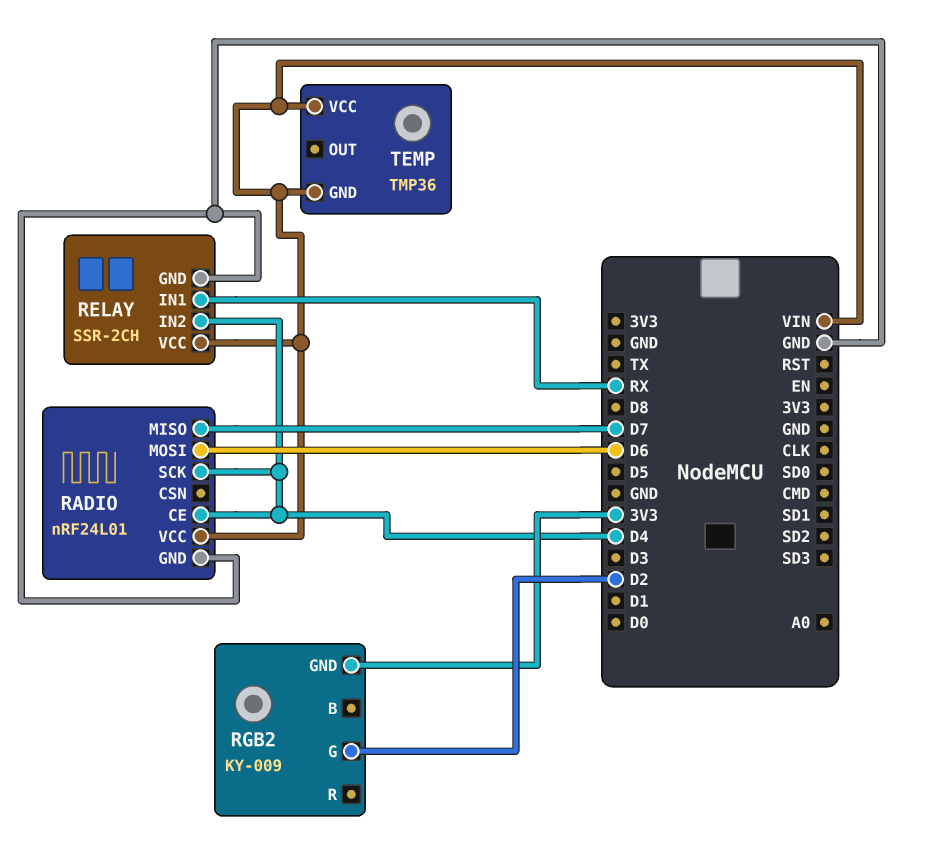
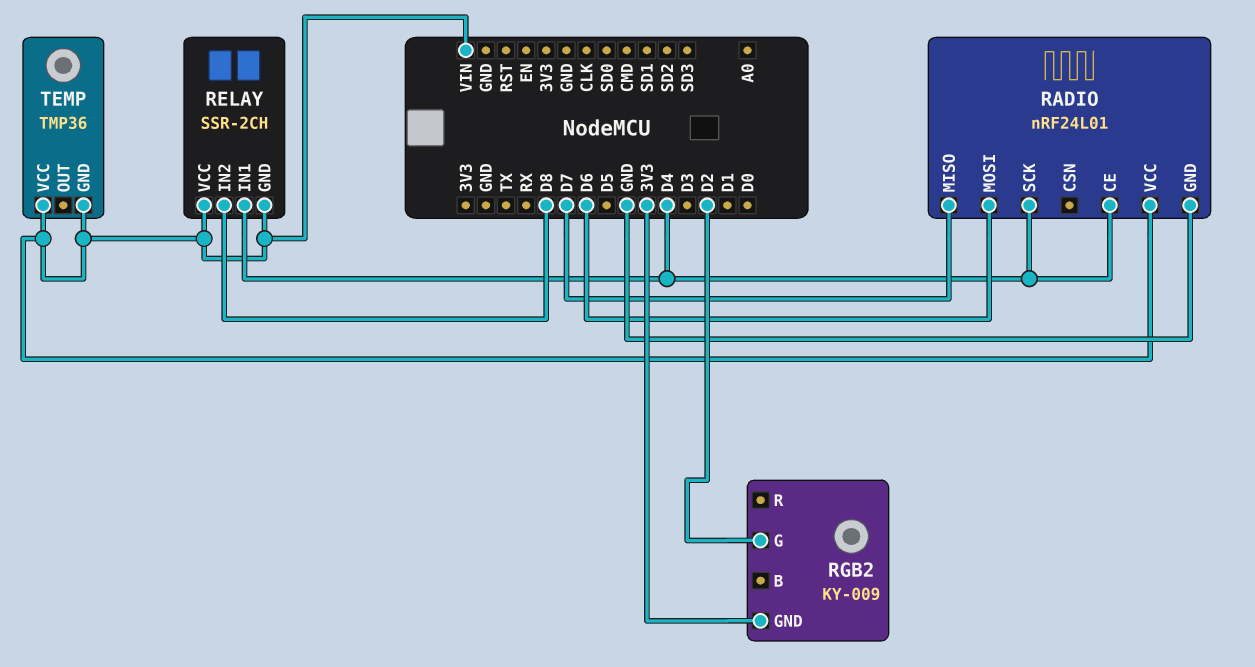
RELAY pin GND: GND -> VIN
RELAY pin IN1: RX -> D4
RELAY pin IN2: D4 -> D8

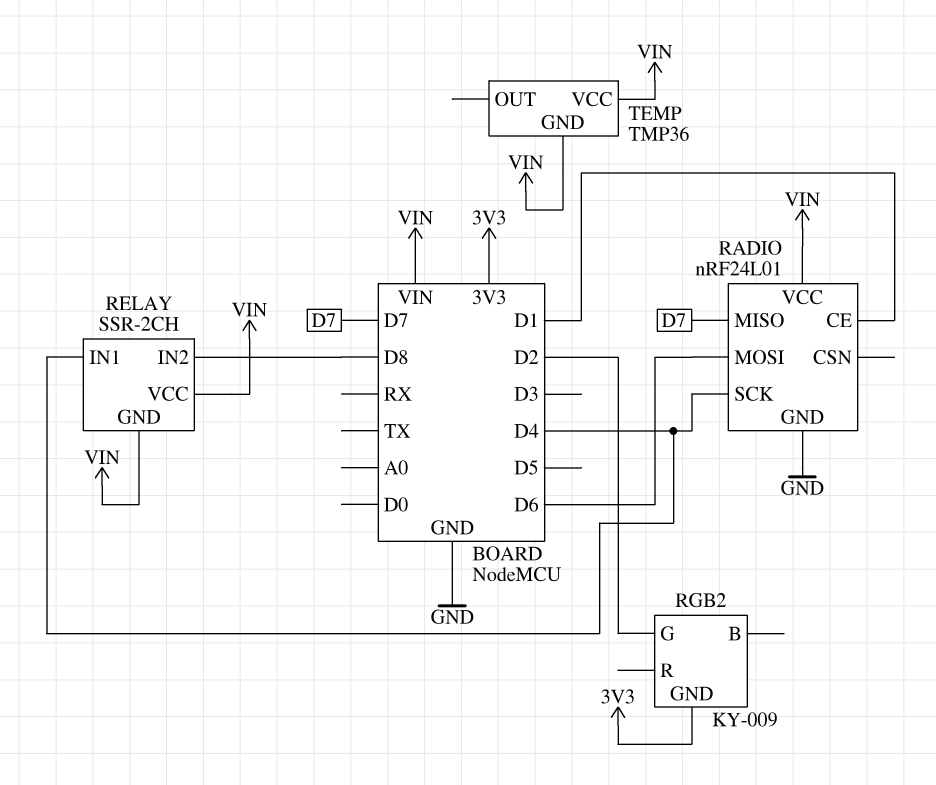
RADIO pin CE: D4 -> D1

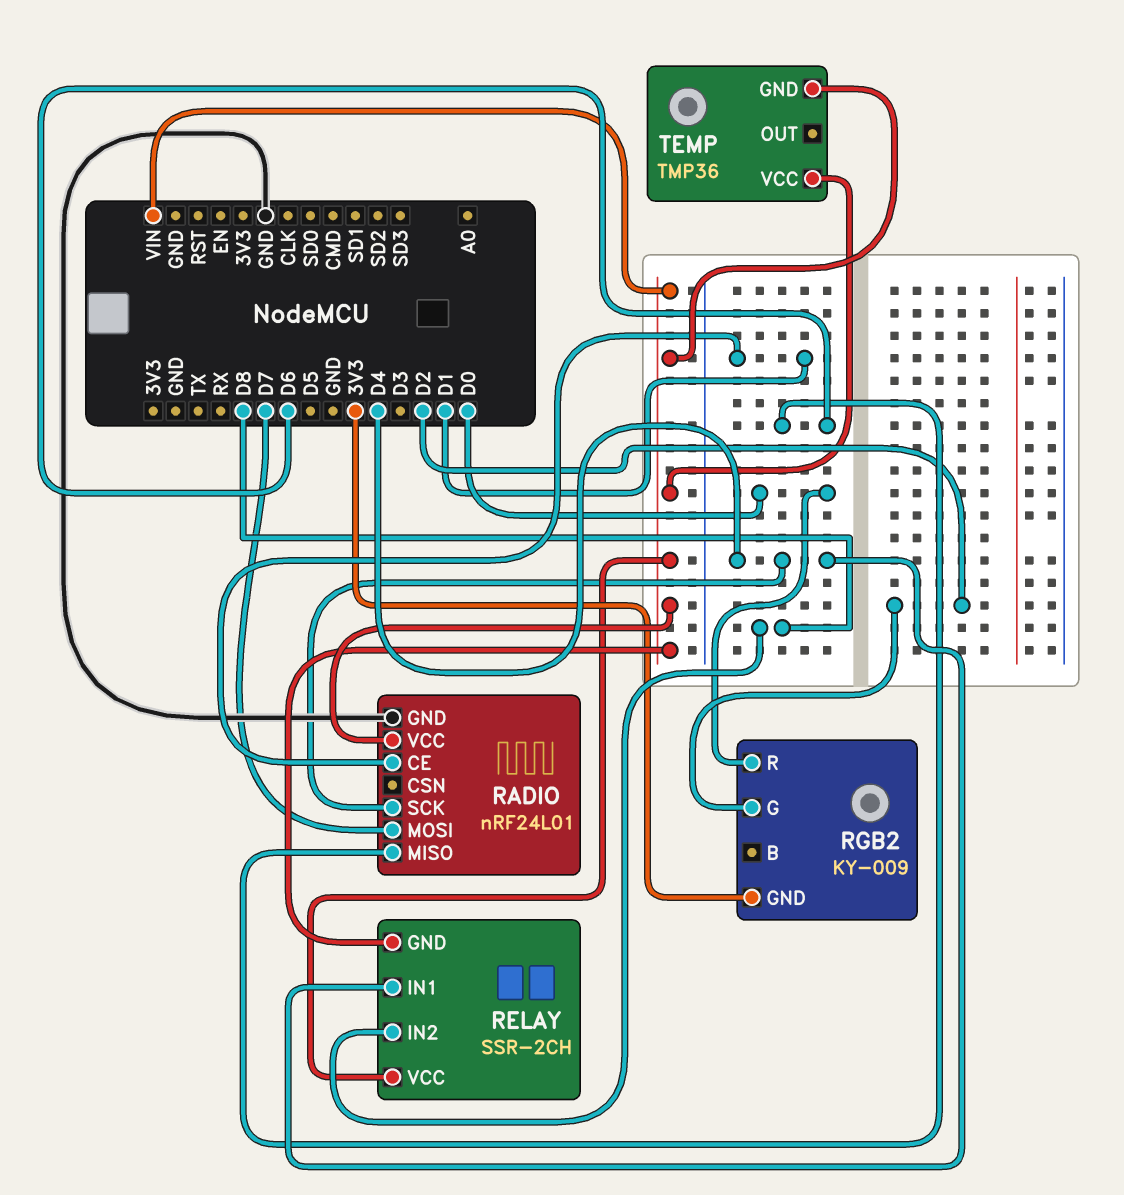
RADIO pin MISO: D7 -> D6
RADIO pin MOSI: D6 -> D7
RGB2 pin R: none -> D0

